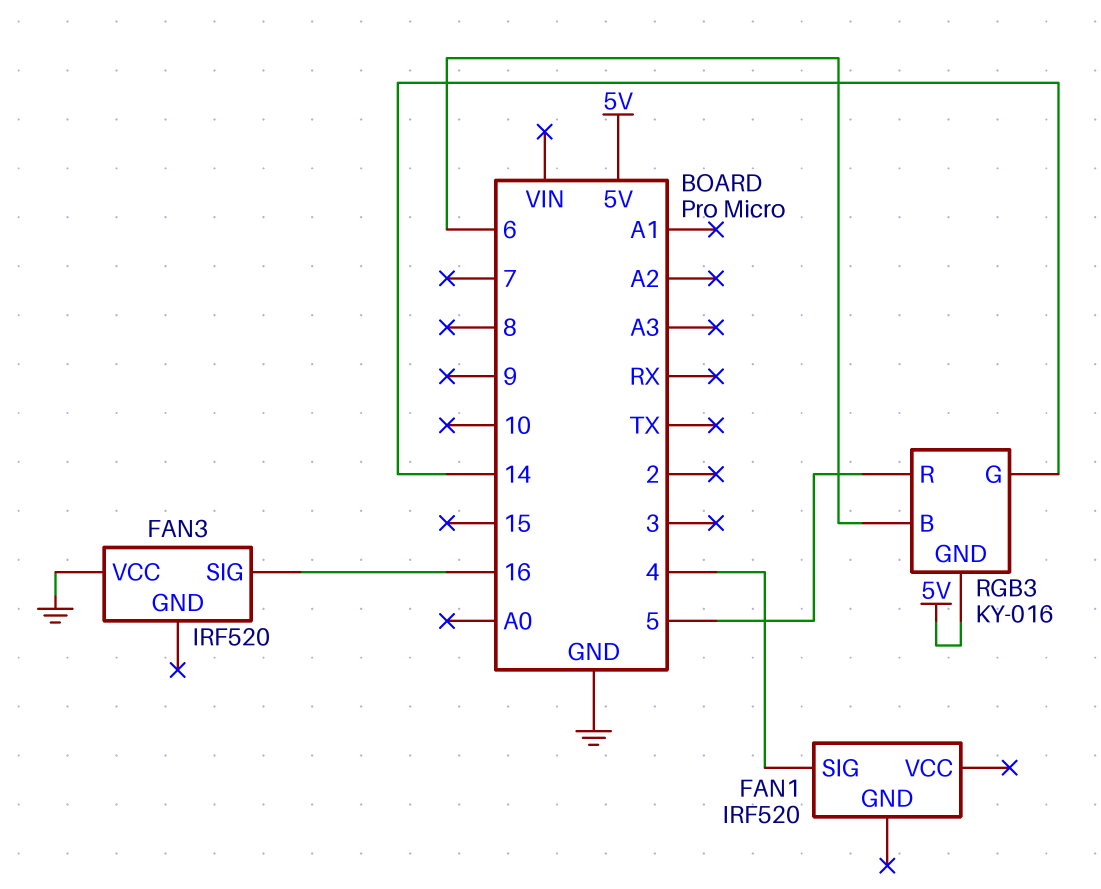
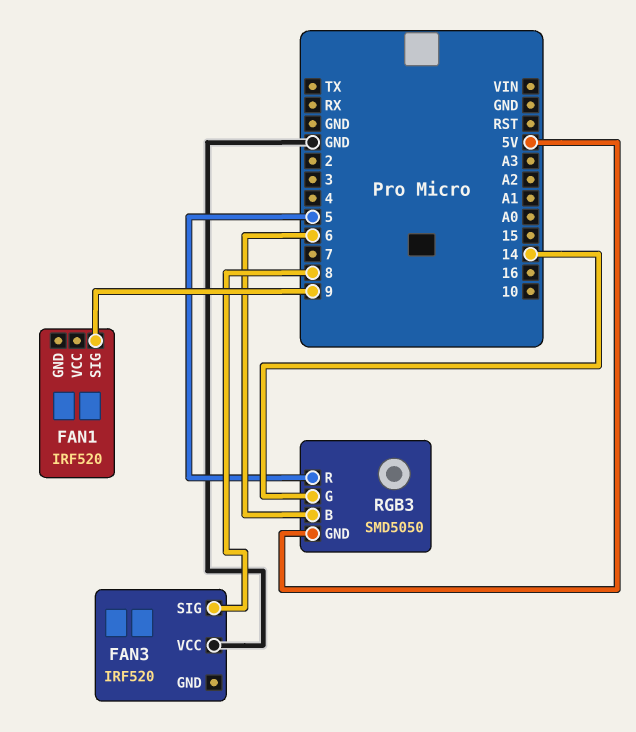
FAN1 pin SIG: 4 -> 9
FAN3 pin SIG: 16 -> 8
RGB3: KY-016 -> SMD5050

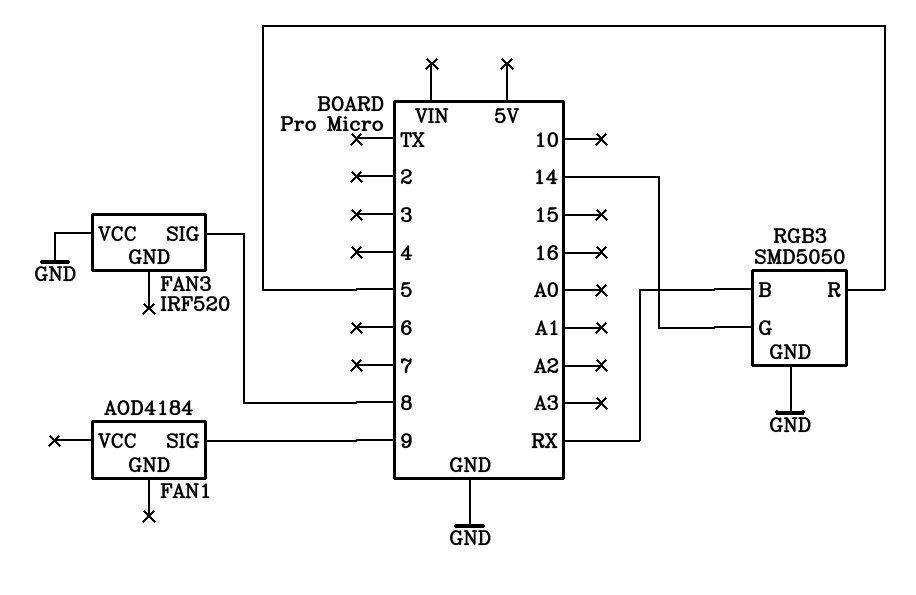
FAN1: IRF520 -> AOD4184
RGB3 pin B: 6 -> RX
RGB3 pin GND: 5V -> GND

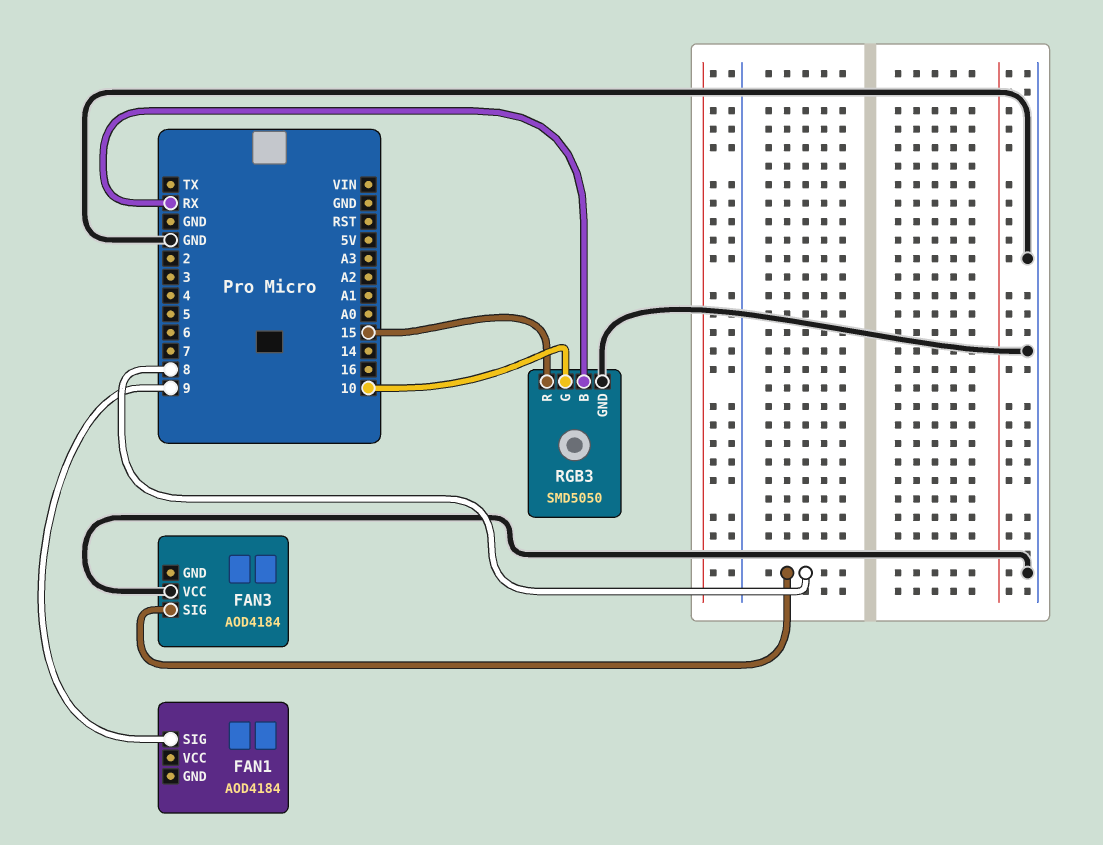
FAN3: IRF520 -> AOD4184
RGB3 pin G: 14 -> 10
RGB3 pin R: 5 -> 15

